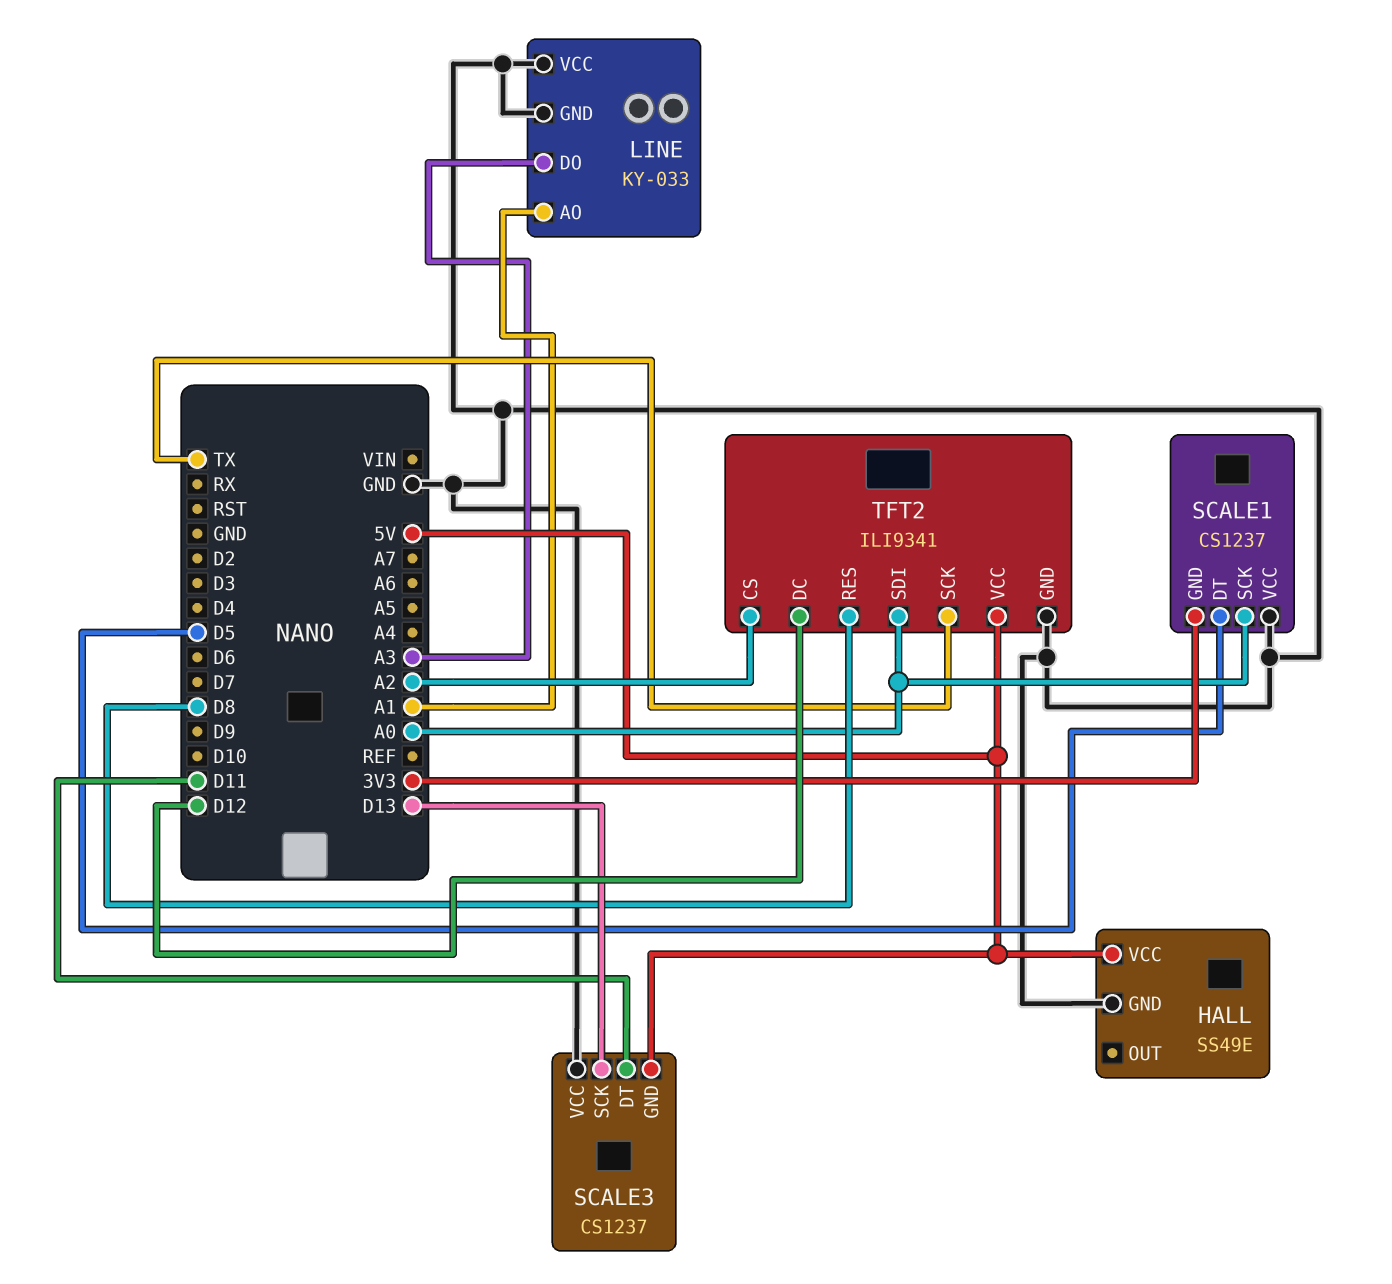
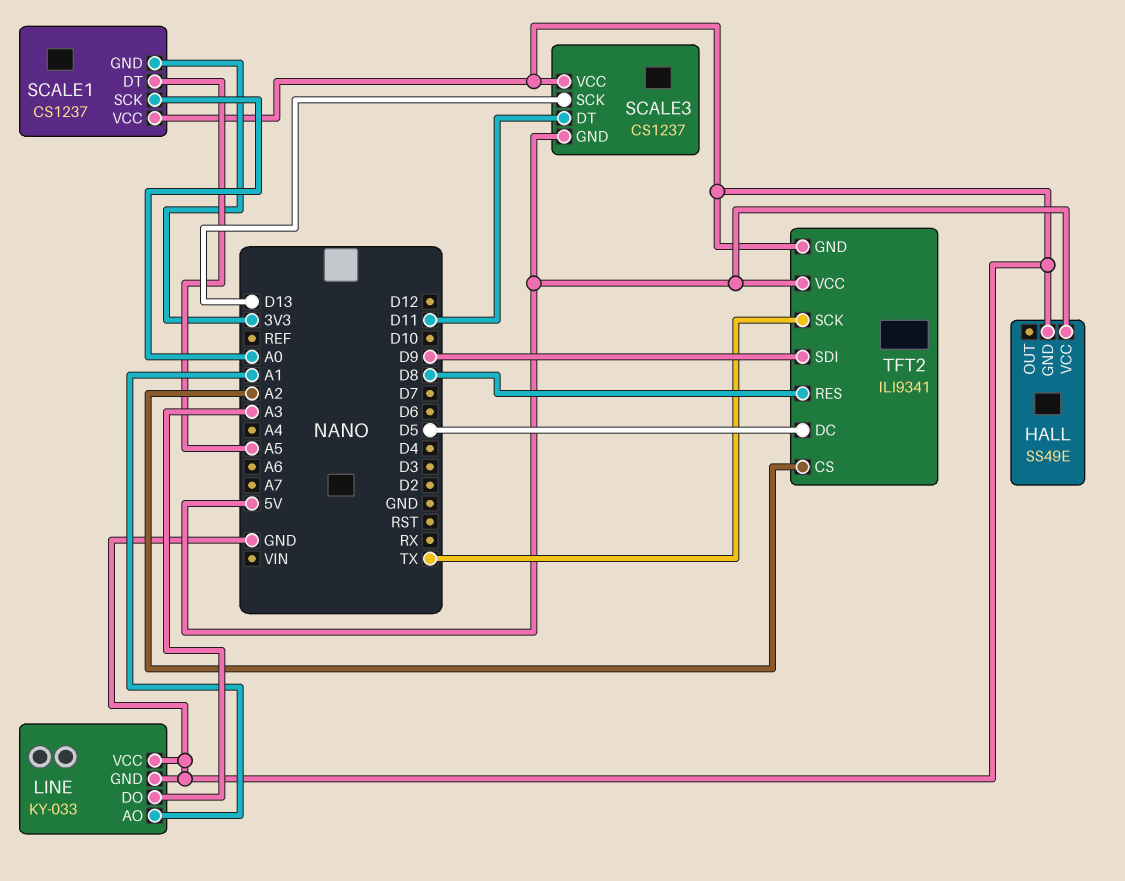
SCALE1 pin DT: D5 -> A5
TFT2 pin DC: D12 -> D5
TFT2 pin SDI: A0 -> D9

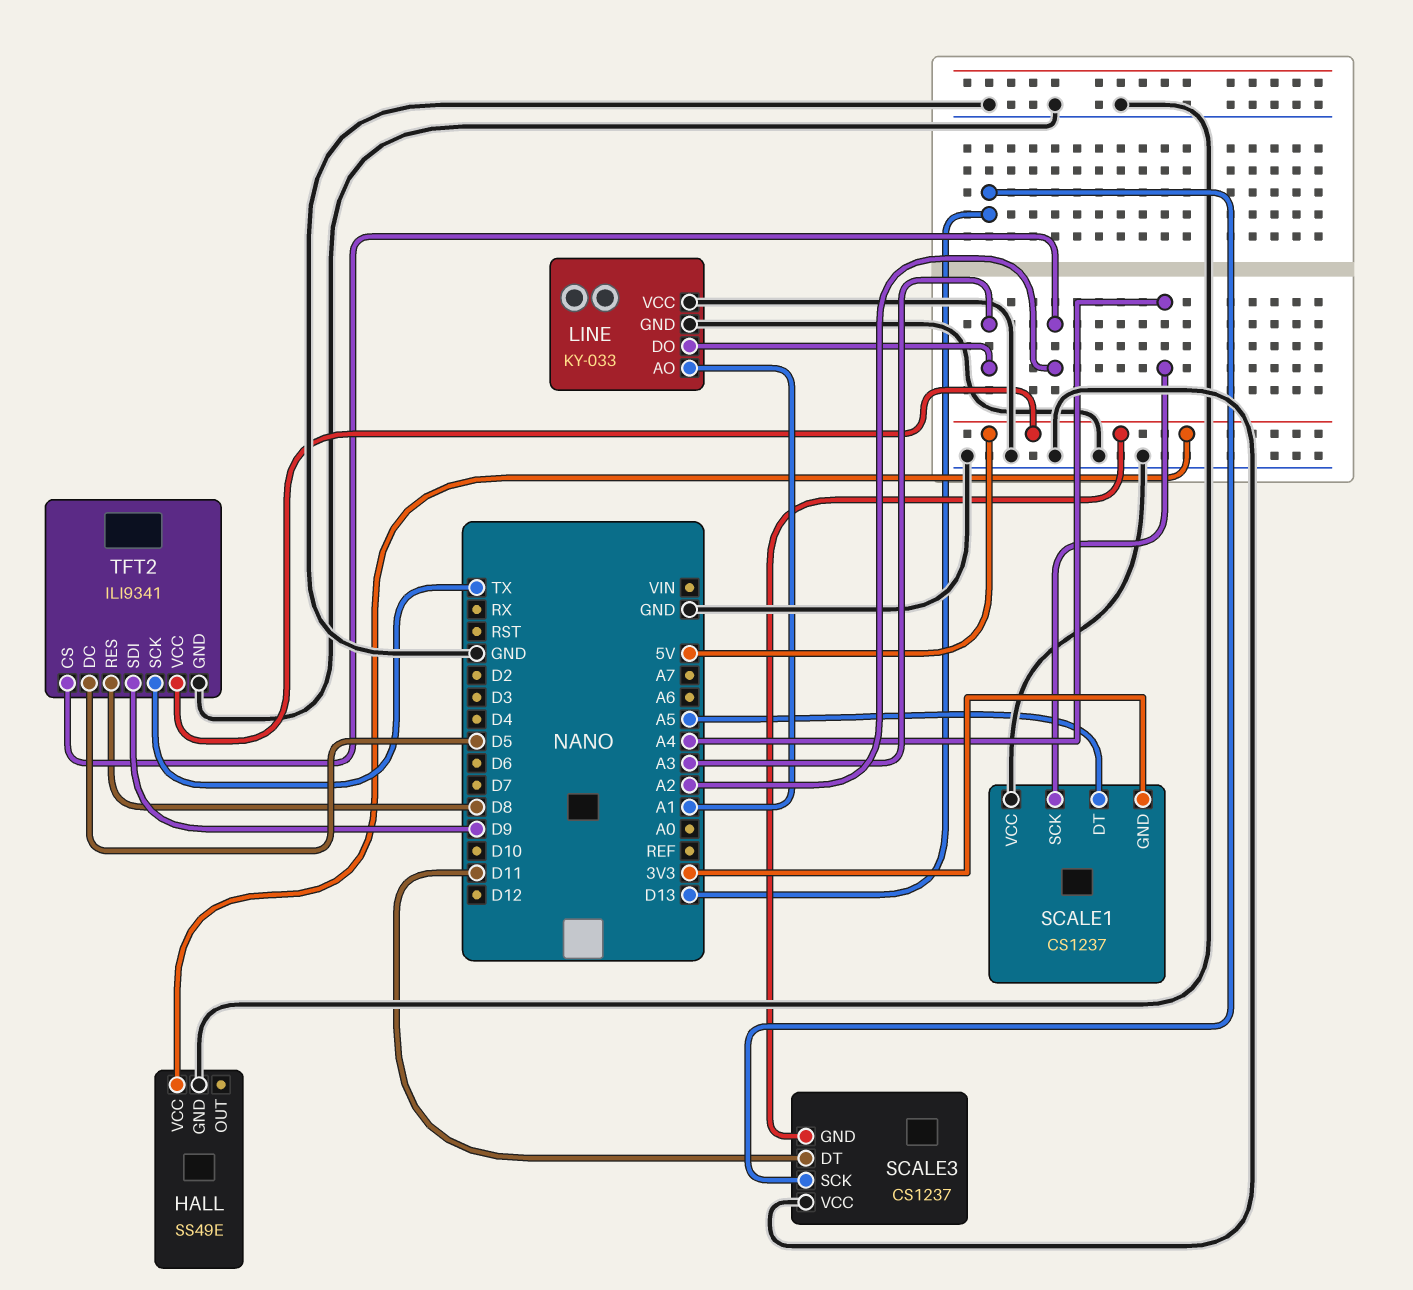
SCALE1 pin SCK: A0 -> A4

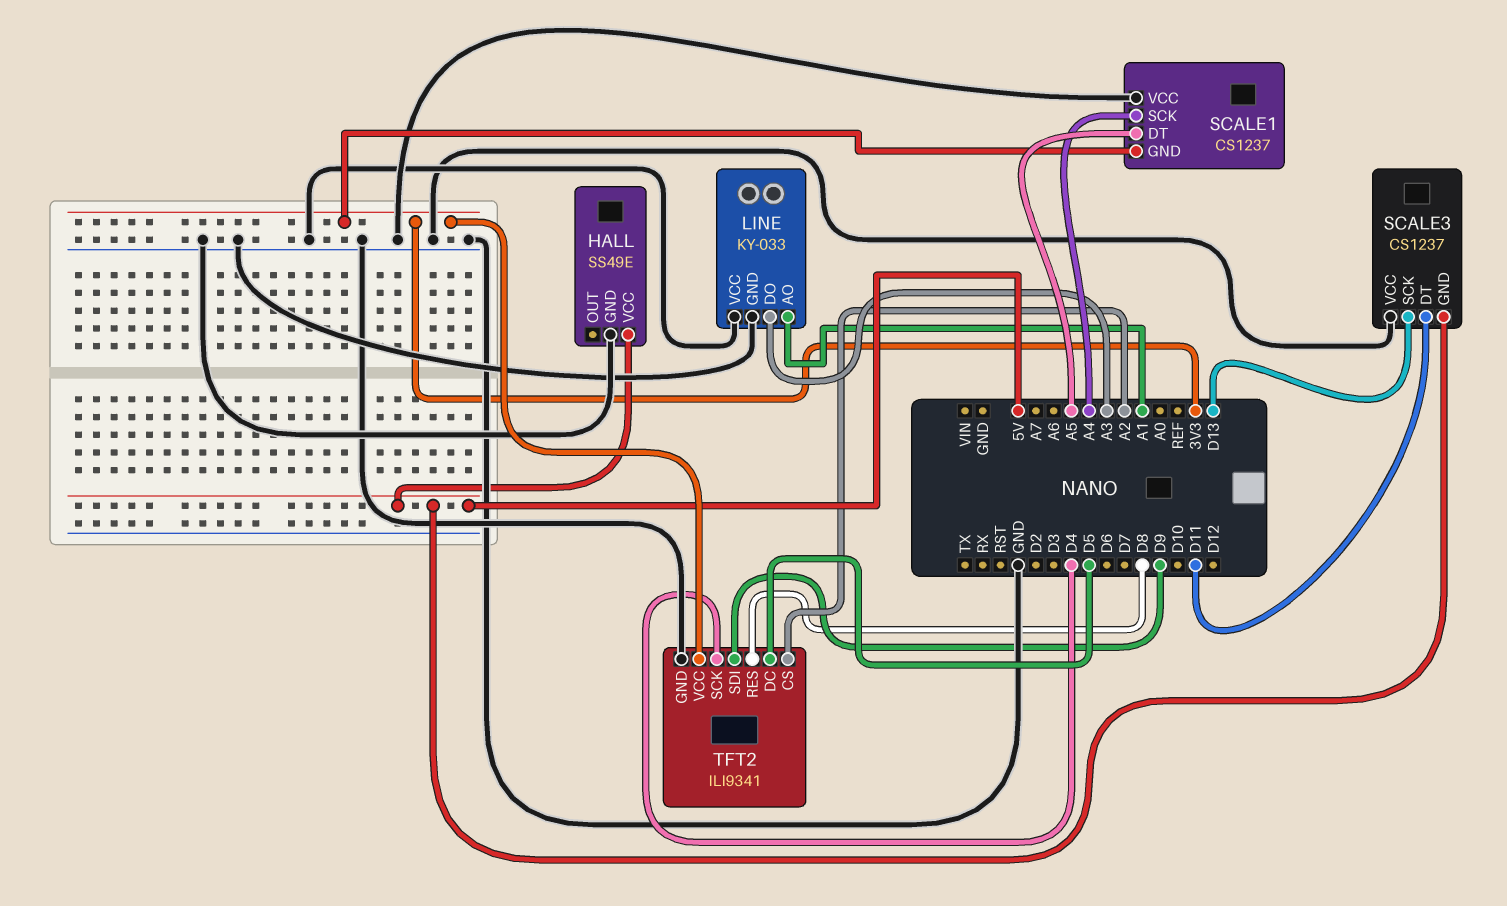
TFT2 pin SCK: TX -> D4
TFT2 pin VCC: 5V -> 3V3

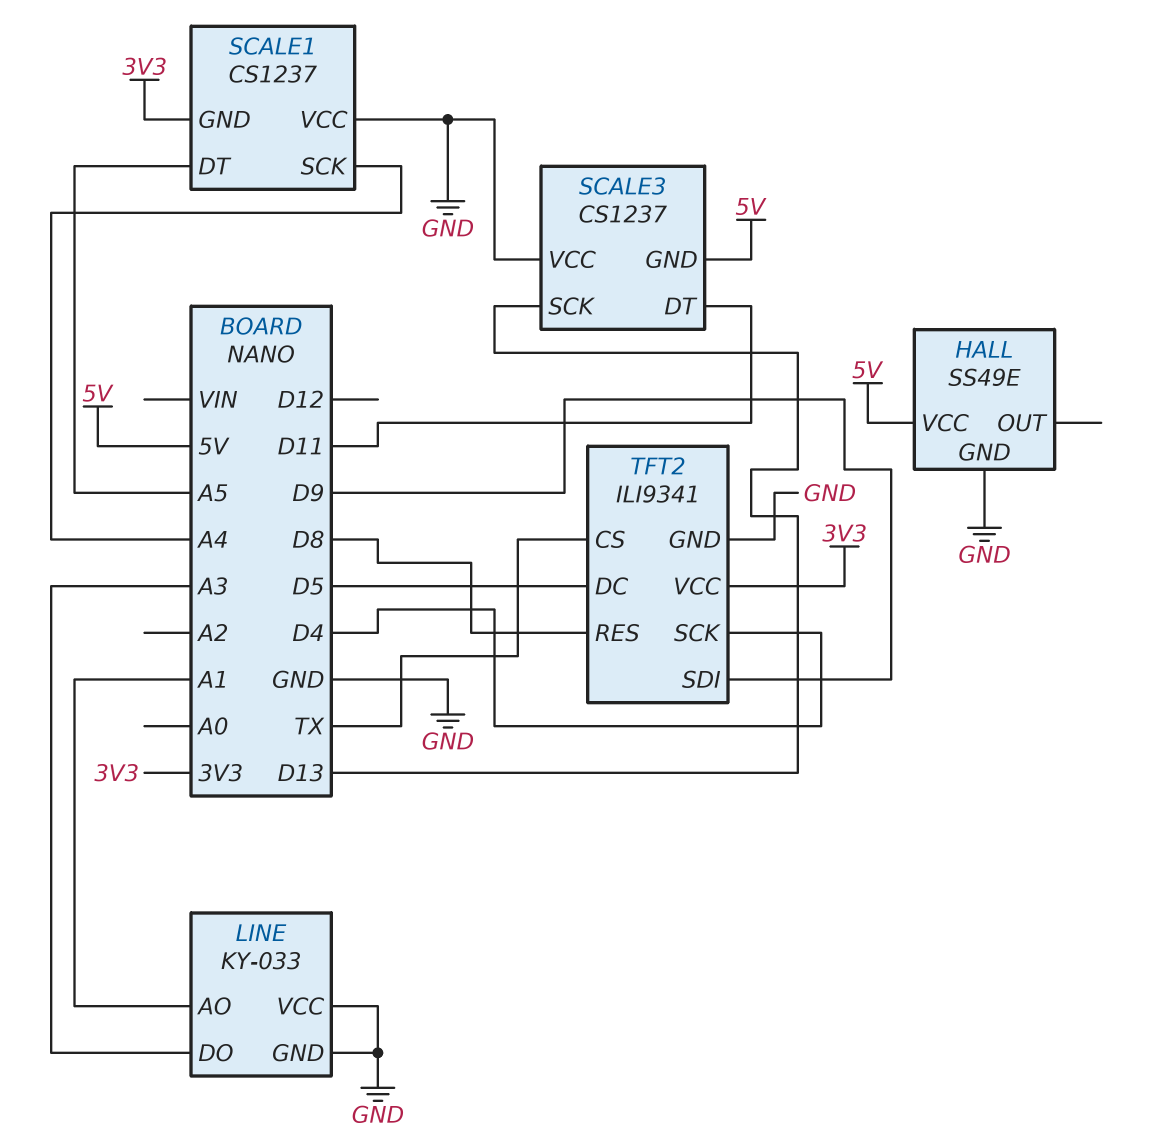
TFT2 pin CS: A2 -> TX

